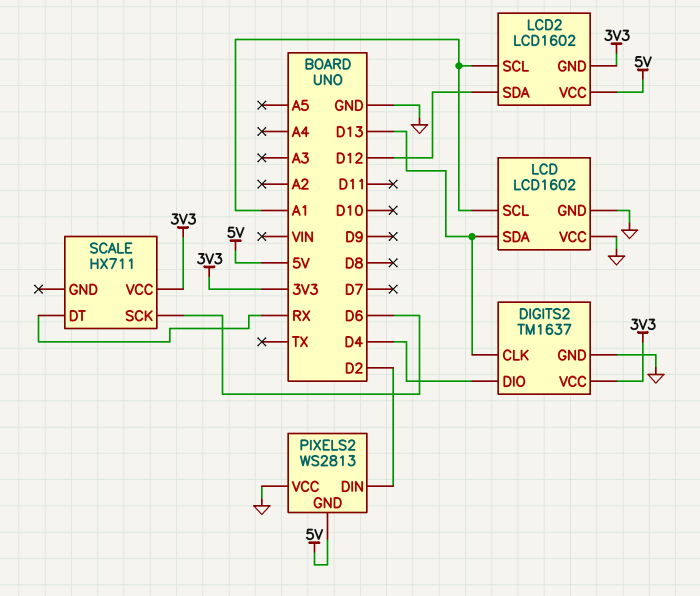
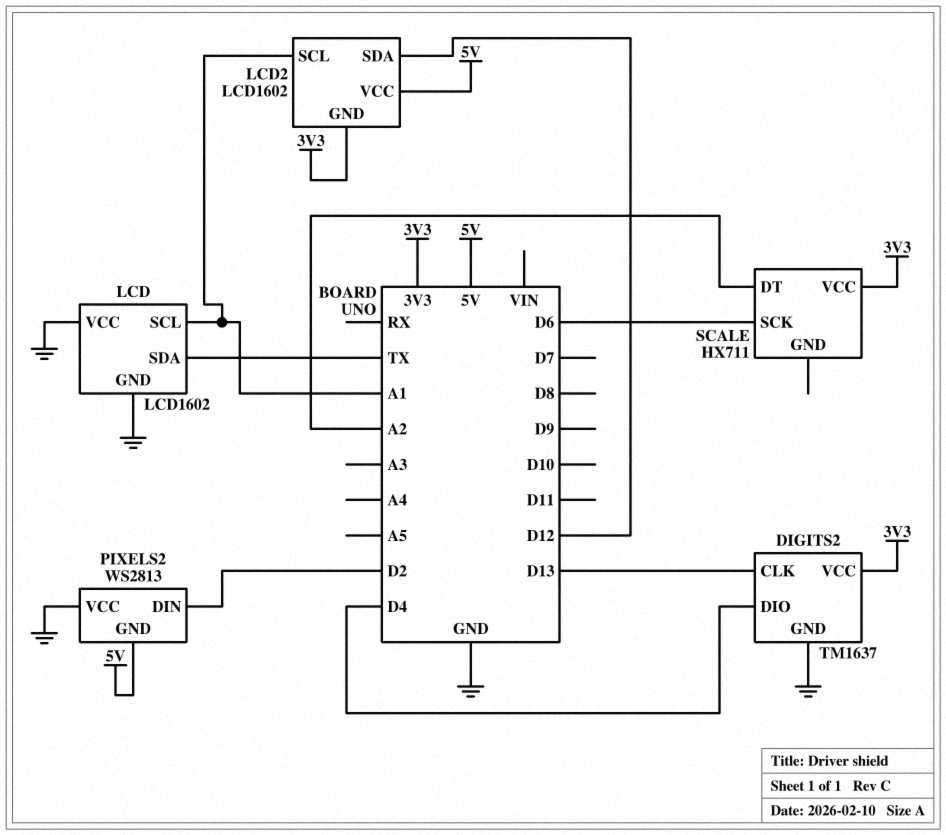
LCD pin SDA: D13 -> TX
SCALE pin DT: RX -> A2

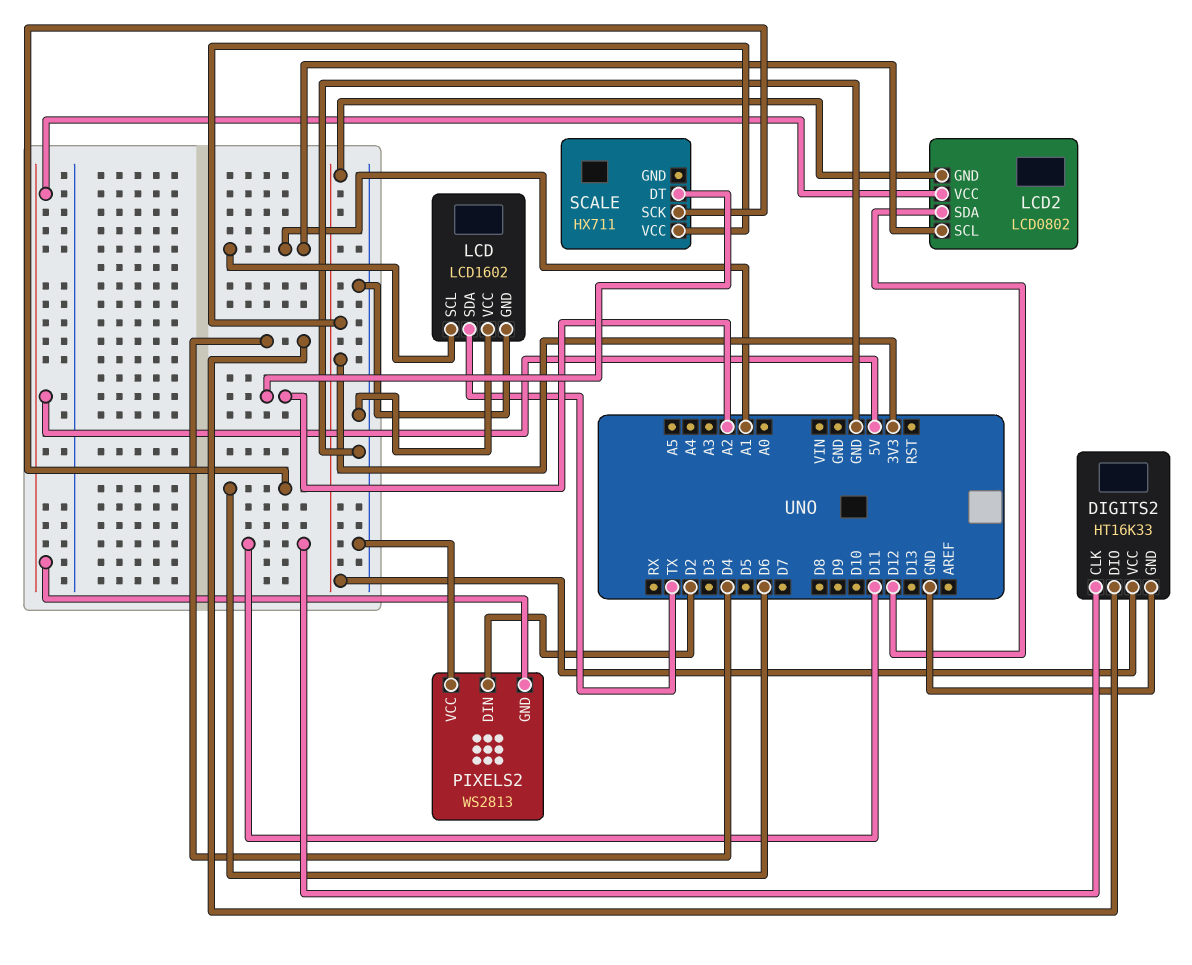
DIGITS2: TM1637 -> HT16K33
DIGITS2 pin CLK: D13 -> D11
LCD2: LCD1602 -> LCD0802

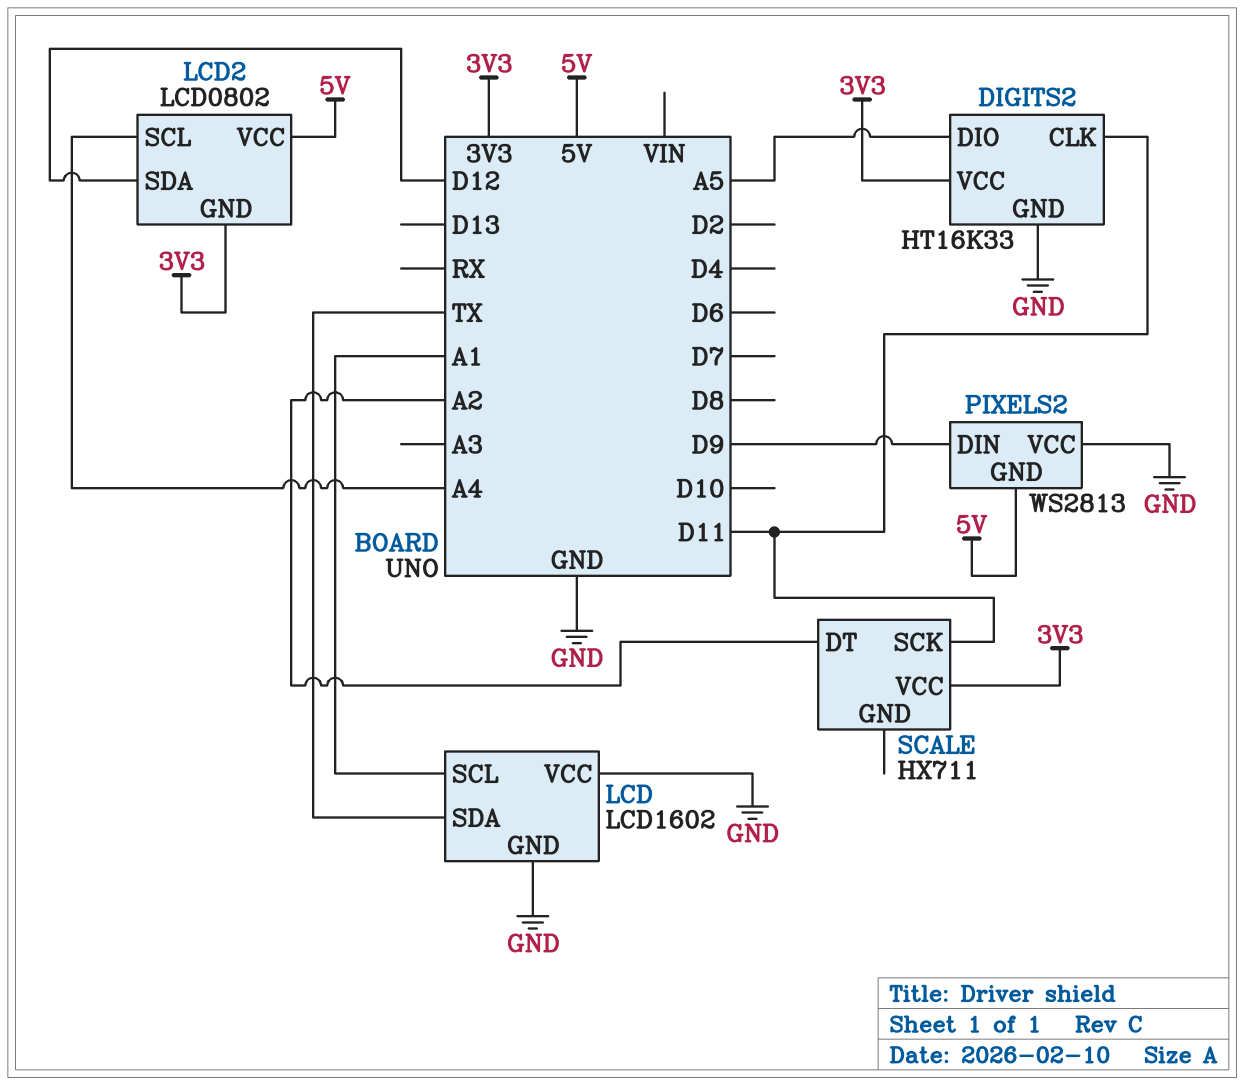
DIGITS2 pin DIO: D4 -> A5
LCD2 pin SCL: A1 -> A4
PIXELS2 pin DIN: D2 -> D9
SCALE pin SCK: D6 -> D11

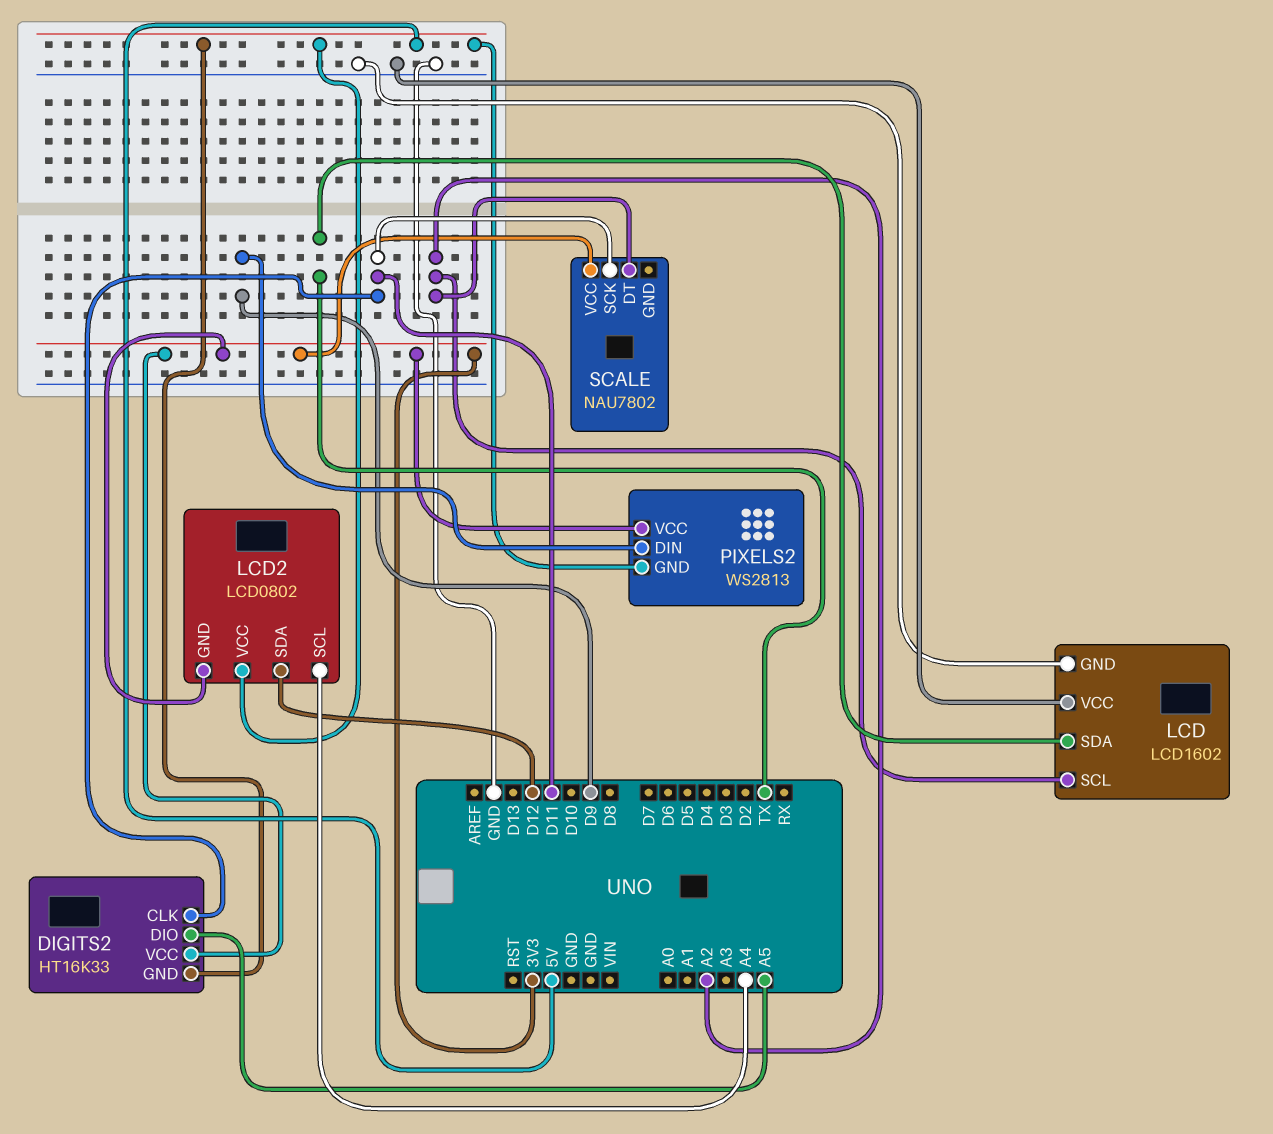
DIGITS2 pin GND: GND -> 5V
LCD pin SCL: A1 -> A2
PIXELS2 pin VCC: GND -> 3V3
SCALE: HX711 -> NAU7802

